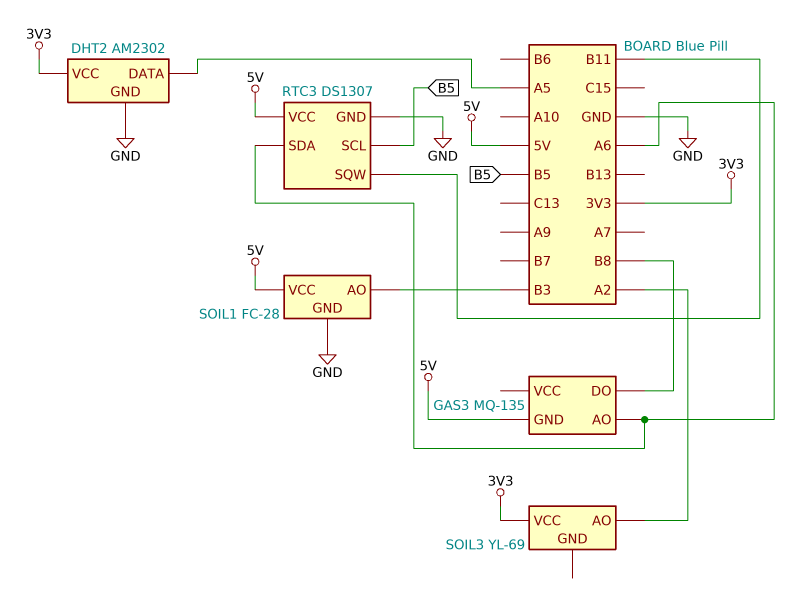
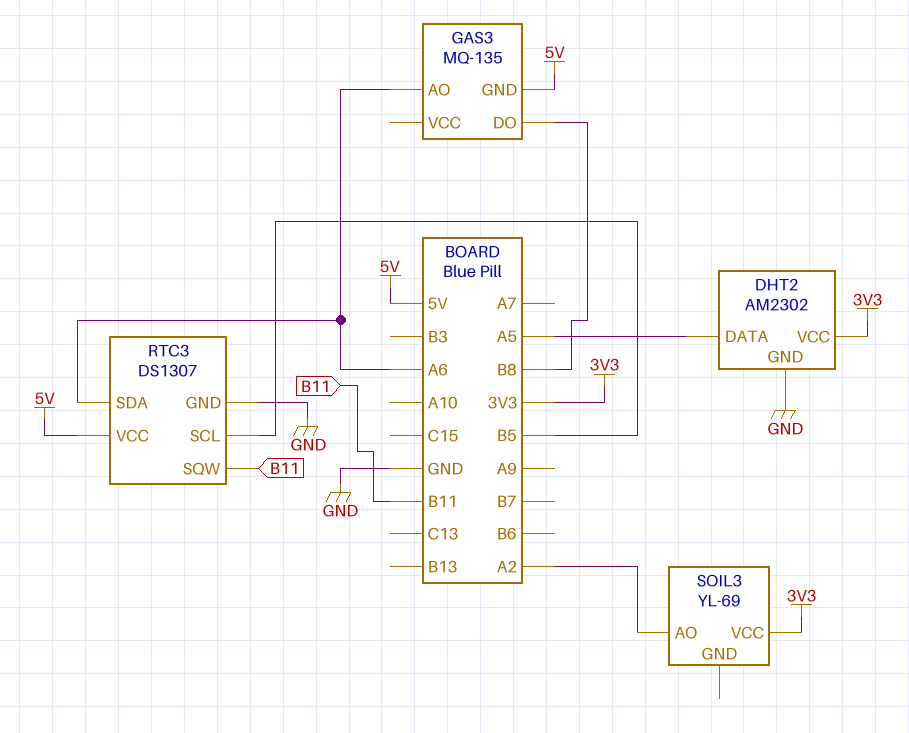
SOIL1: FC-28 -> none
SOIL1 pin AO: B3 -> none
SOIL1 pin GND: GND -> none
SOIL1 pin VCC: 5V -> none

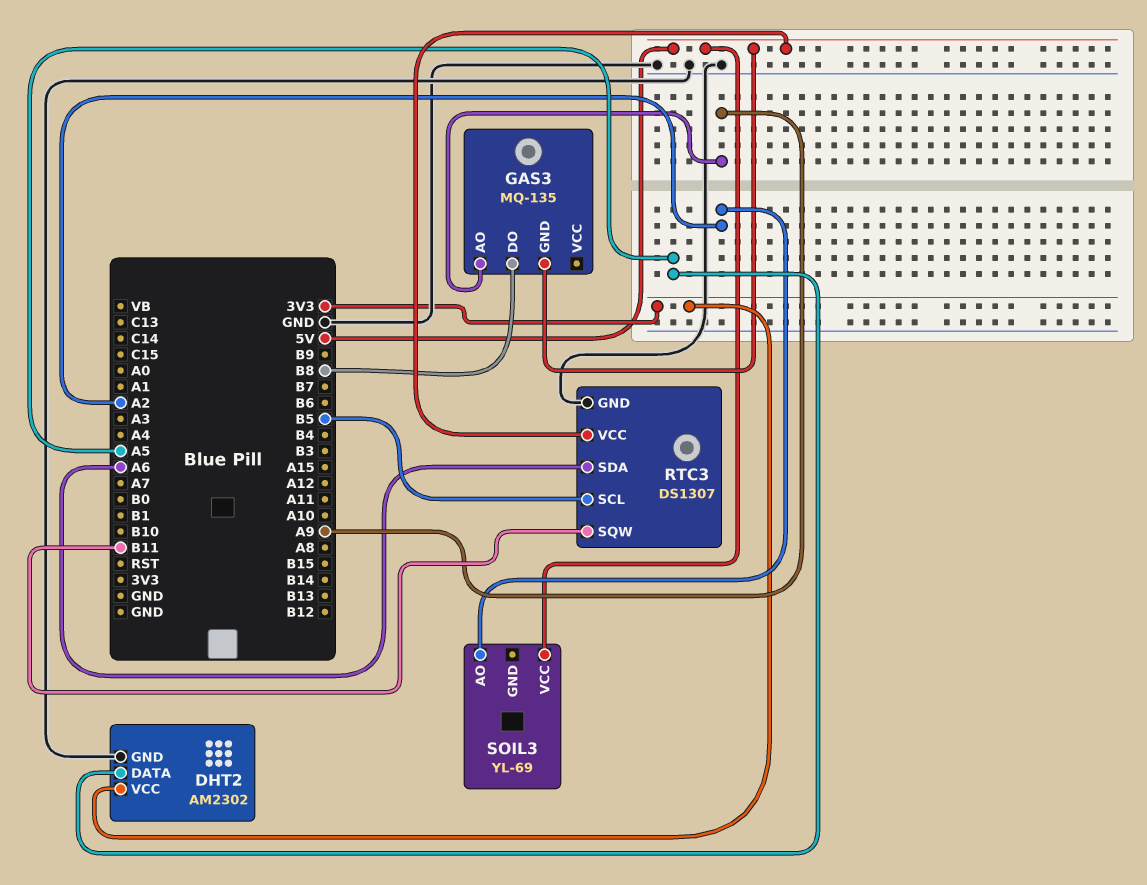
GAS3 pin AO: A6 -> A9
SOIL3 pin VCC: 3V3 -> 5V

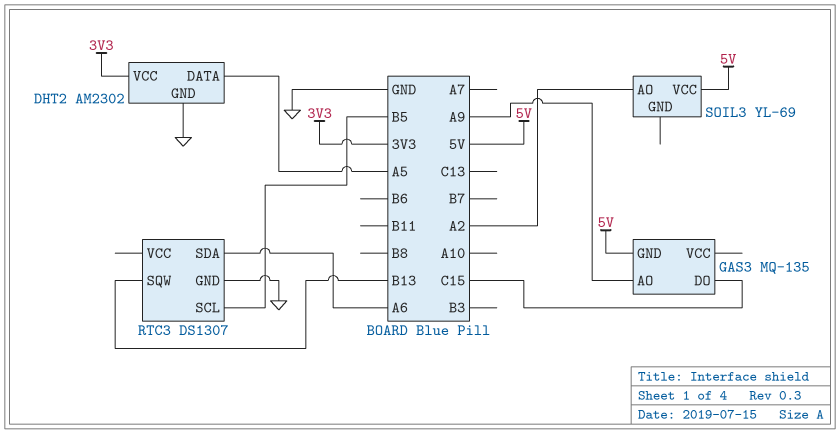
GAS3 pin DO: B8 -> C15
RTC3 pin SQW: B11 -> B13
RTC3 pin VCC: 5V -> none

